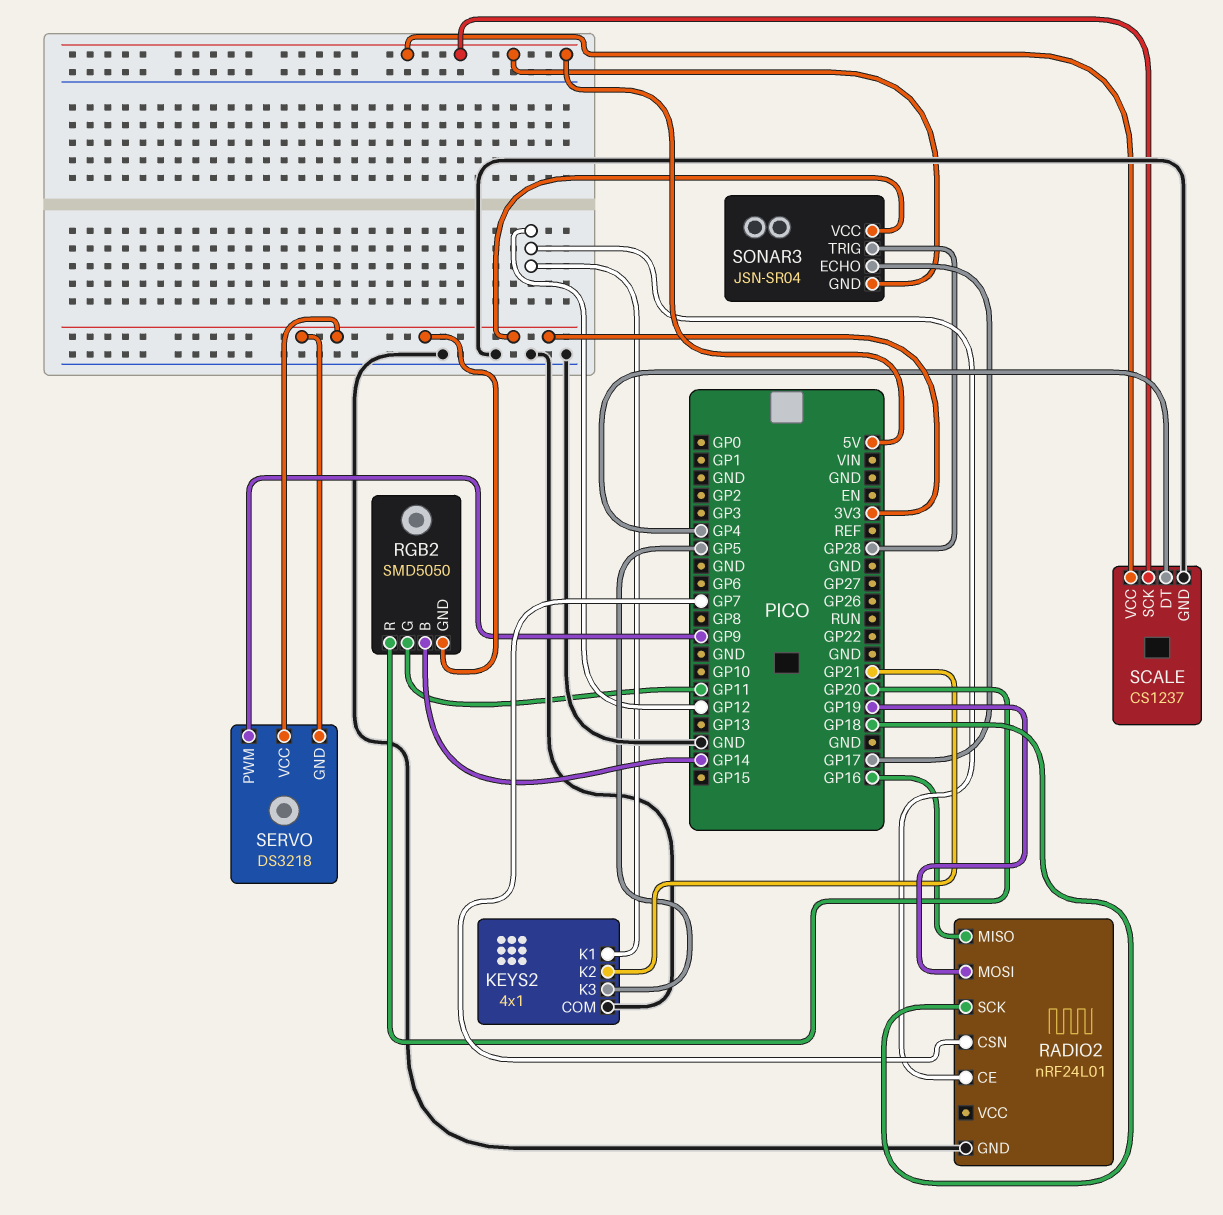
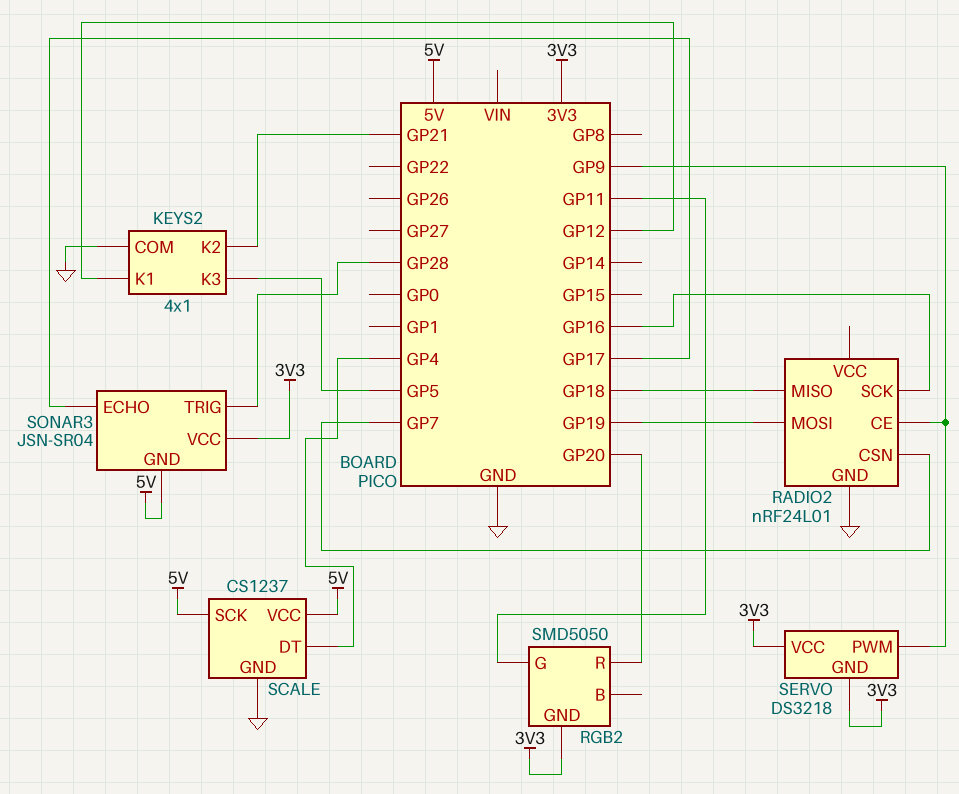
RADIO2 pin CE: GP12 -> GP9
RADIO2 pin MISO: GP16 -> GP18
RADIO2 pin SCK: GP18 -> GP16
RGB2 pin B: GP14 -> none

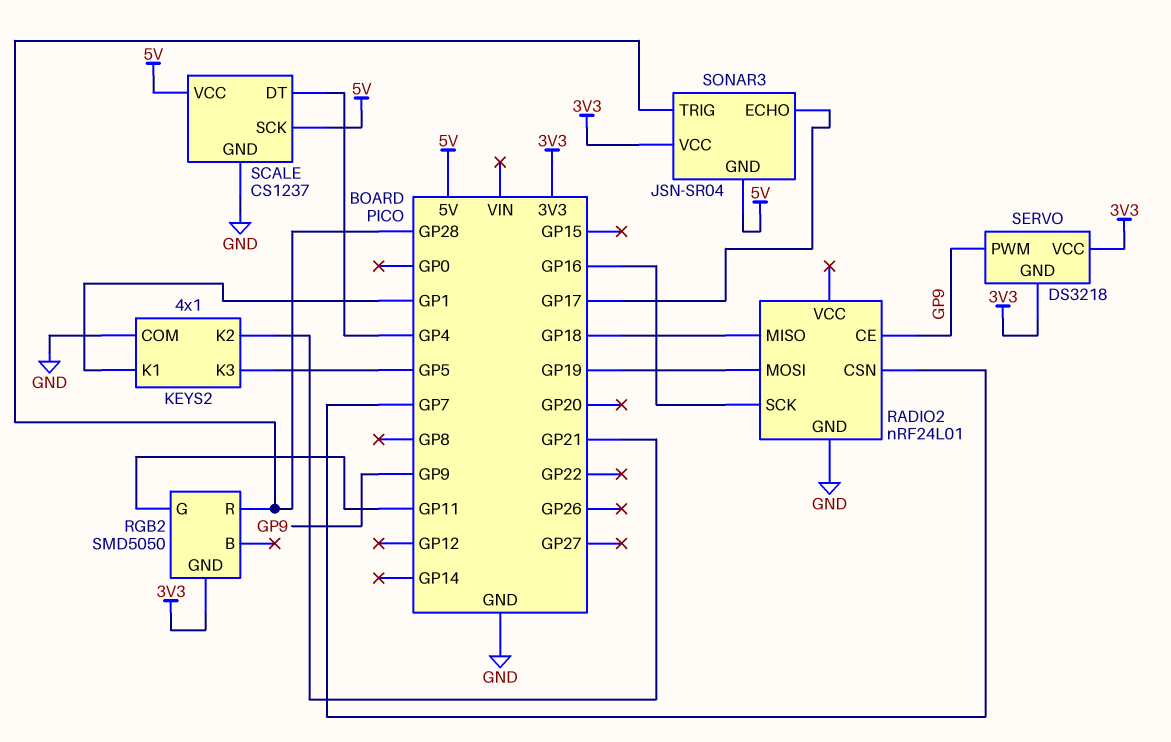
KEYS2 pin K1: GP12 -> GP1
RGB2 pin R: GP20 -> GP28

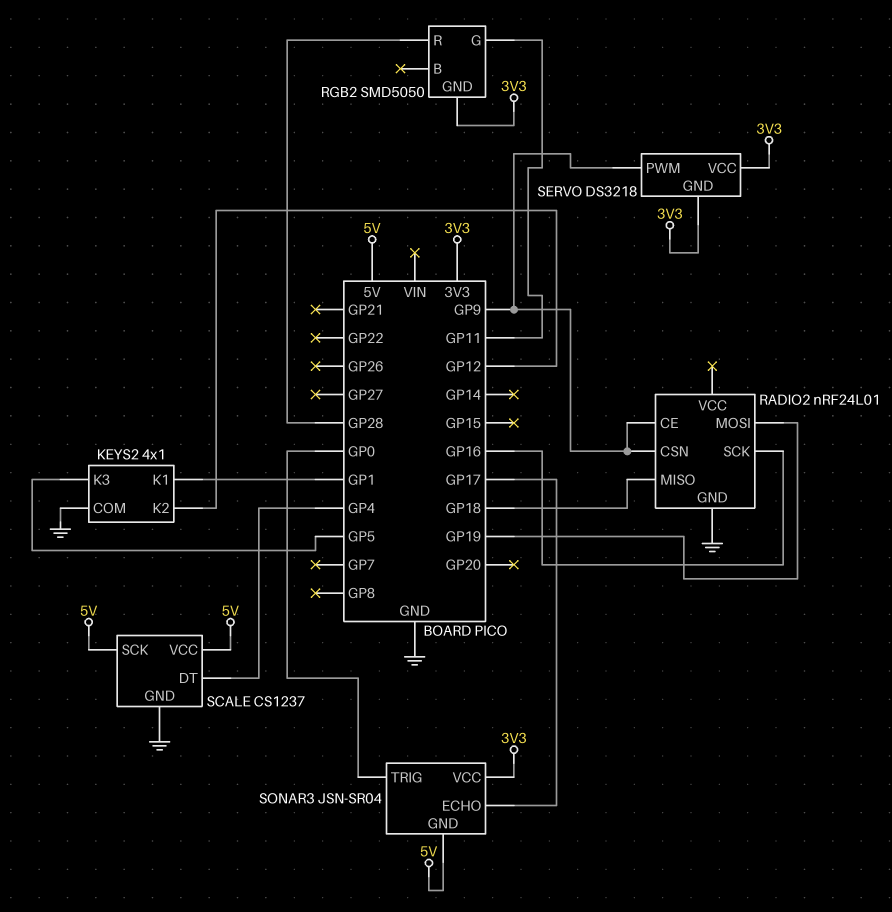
KEYS2 pin K2: GP21 -> GP12
RADIO2 pin CSN: GP7 -> GP9
SONAR3 pin TRIG: GP28 -> GP0

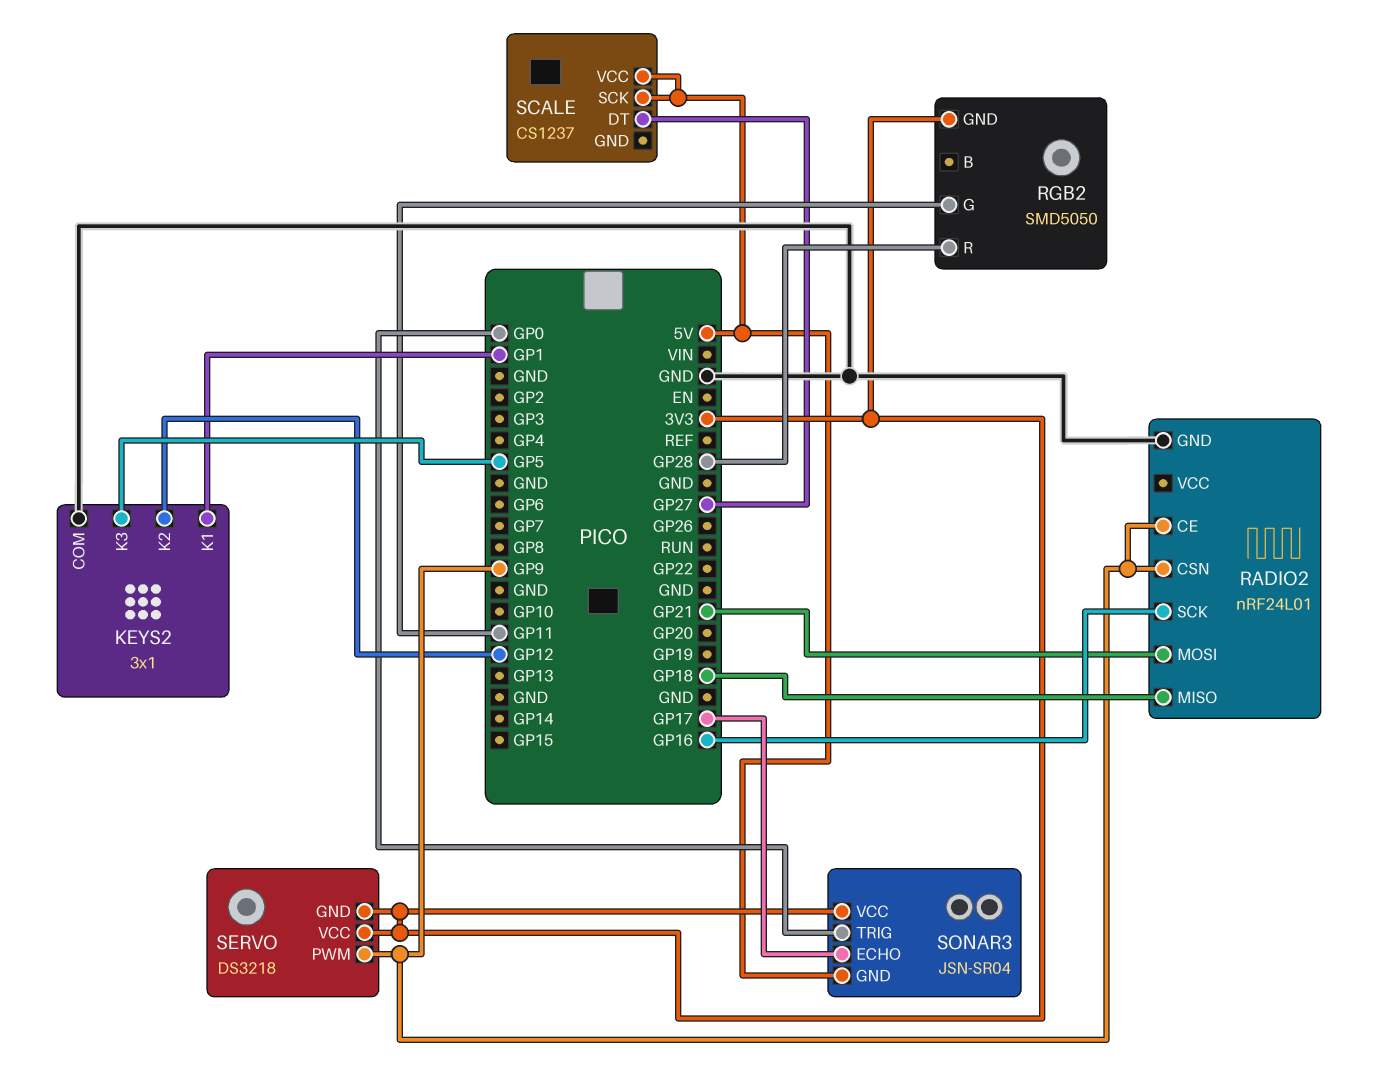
KEYS2: 4x1 -> 3x1
RADIO2 pin MOSI: GP19 -> GP21
SCALE pin DT: GP4 -> GP27
SCALE pin GND: GND -> none

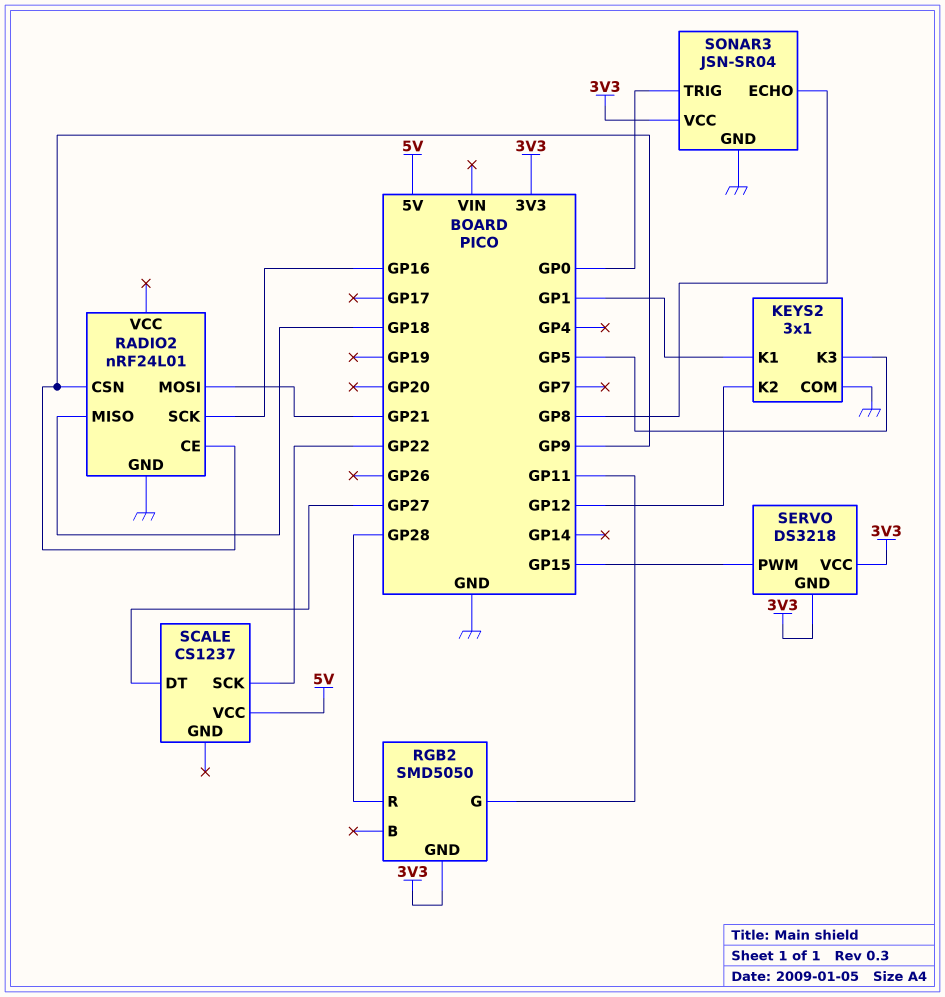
SCALE pin SCK: 5V -> GP22
SERVO pin PWM: GP9 -> GP15
SONAR3 pin ECHO: GP17 -> GP8
SONAR3 pin GND: 5V -> GND

